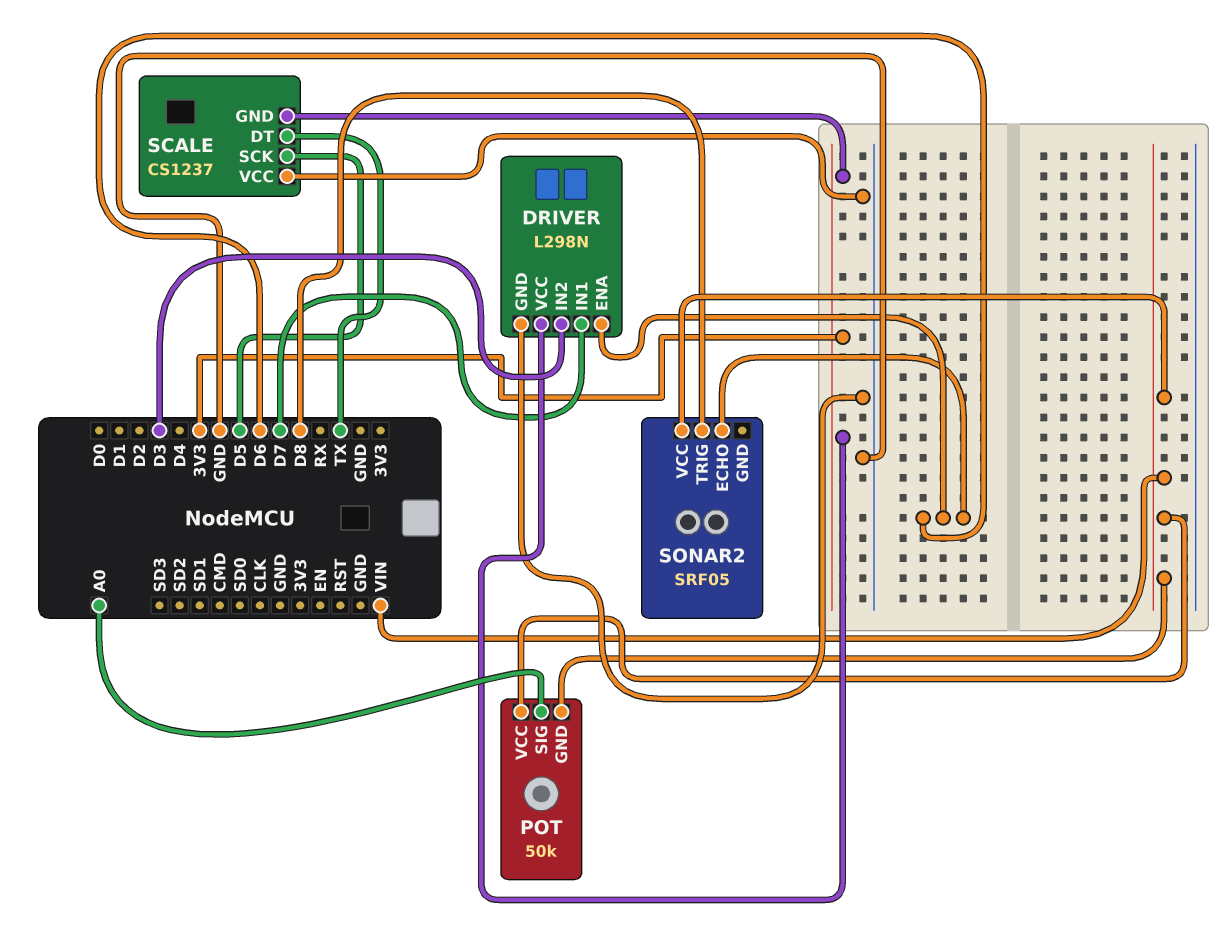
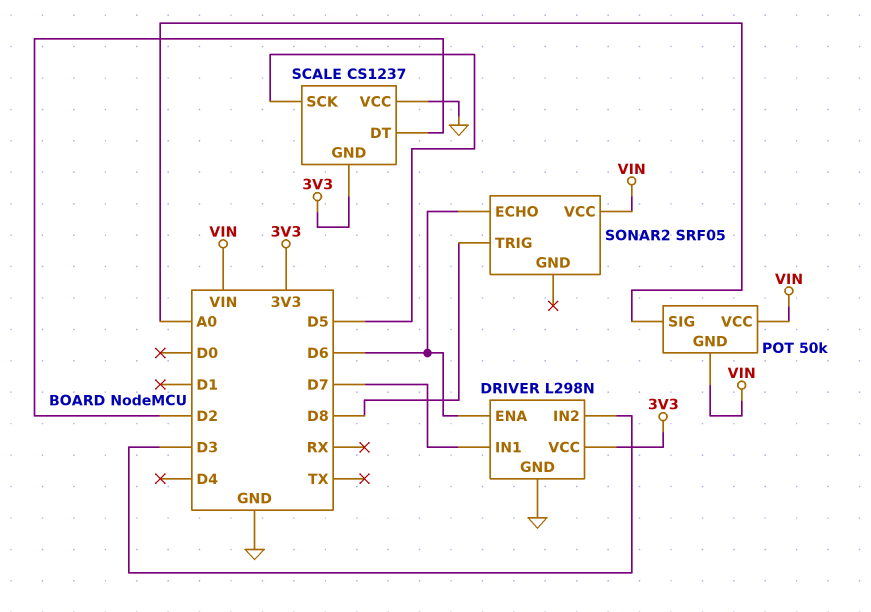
SCALE pin DT: TX -> D2

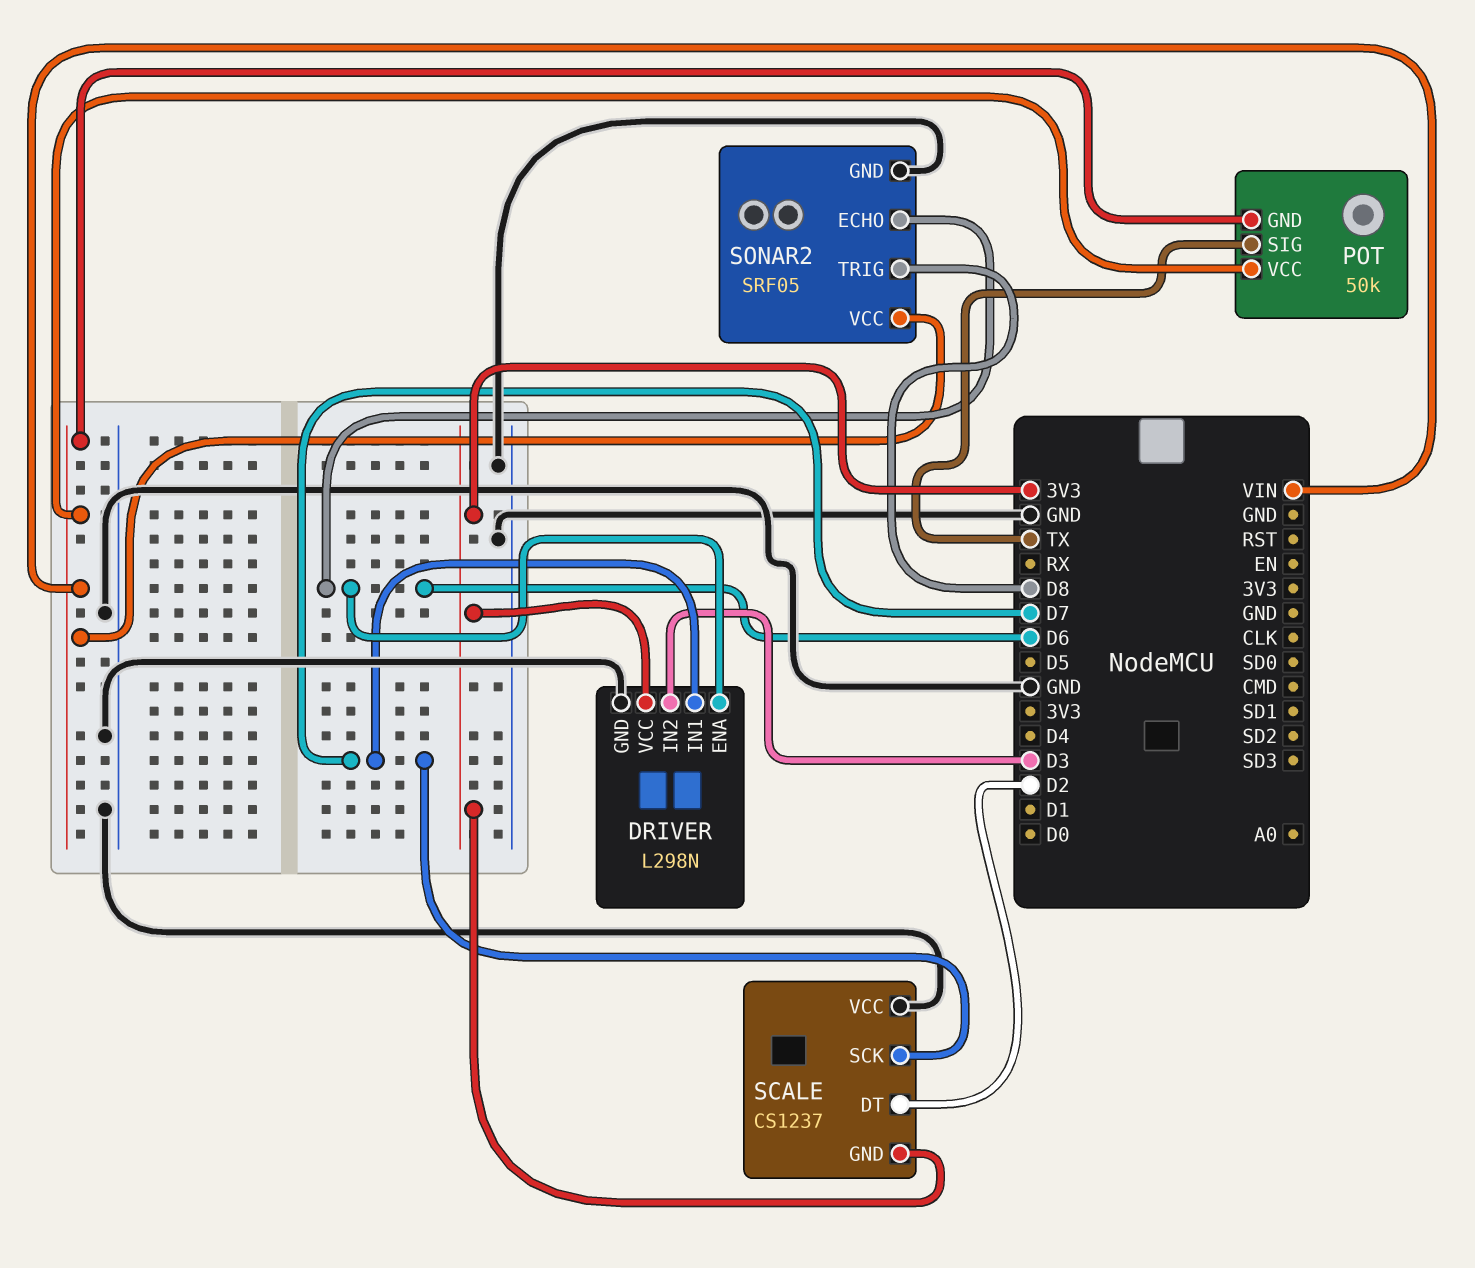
POT pin SIG: A0 -> TX
SCALE pin SCK: D5 -> D7
SONAR2 pin GND: none -> GND

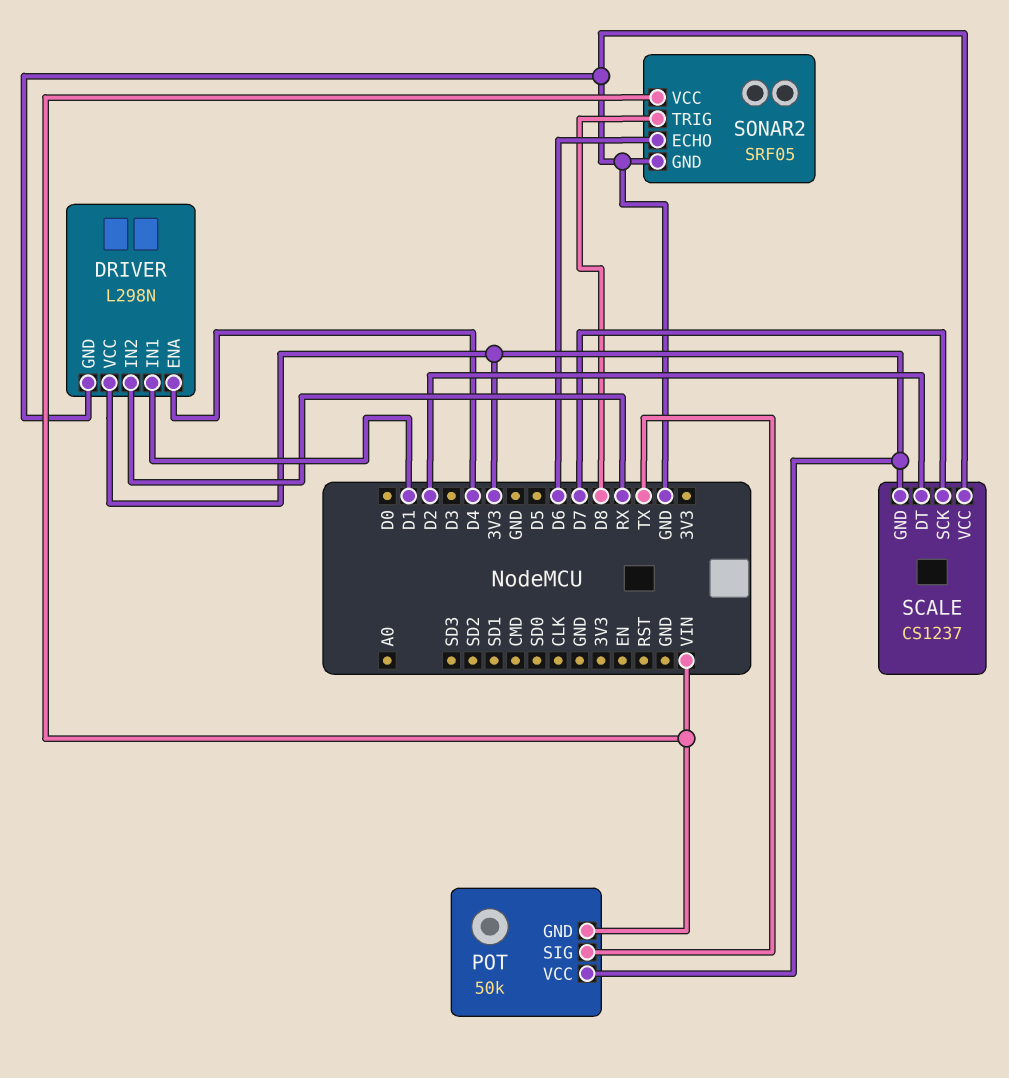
DRIVER pin ENA: D6 -> D4
DRIVER pin IN1: D7 -> D1
DRIVER pin IN2: D3 -> RX
POT pin VCC: VIN -> 3V3

